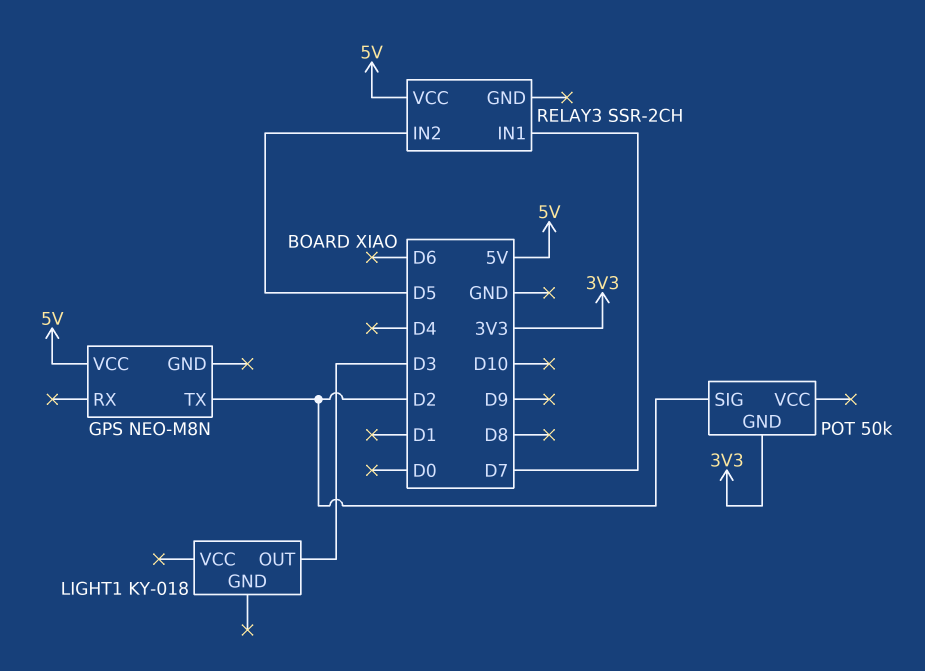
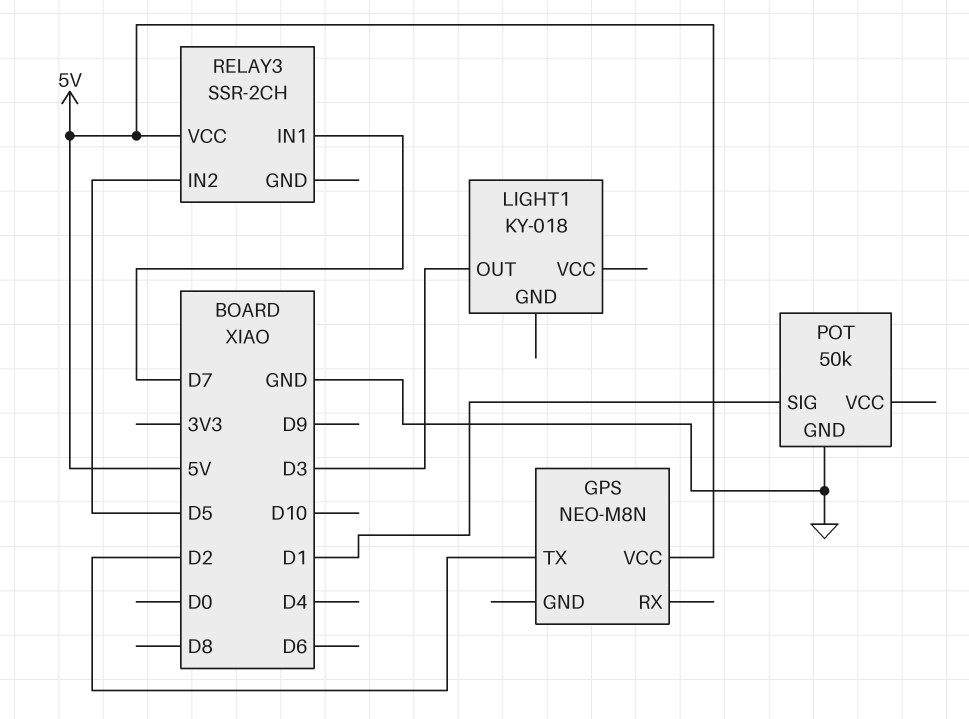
POT pin GND: 3V3 -> GND
POT pin SIG: D2 -> D1

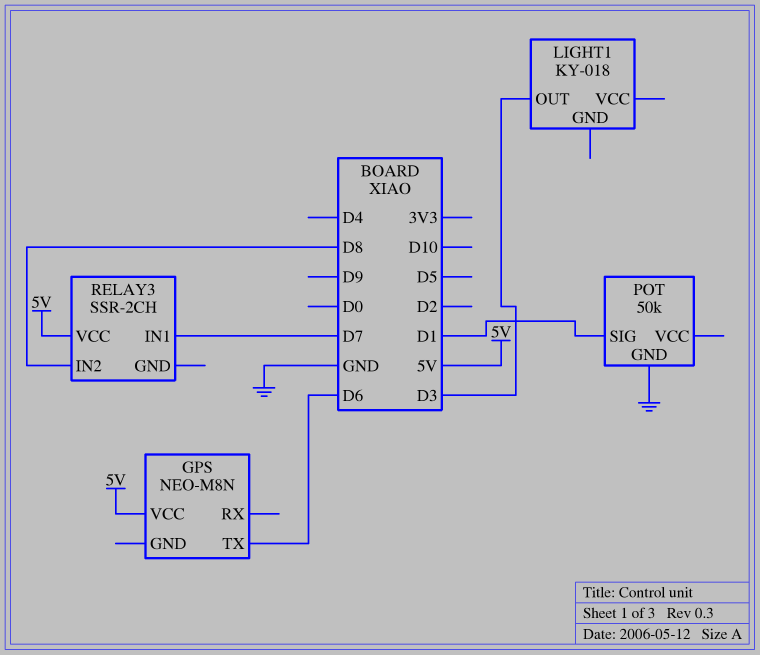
GPS pin TX: D2 -> D6
RELAY3 pin IN2: D5 -> D8

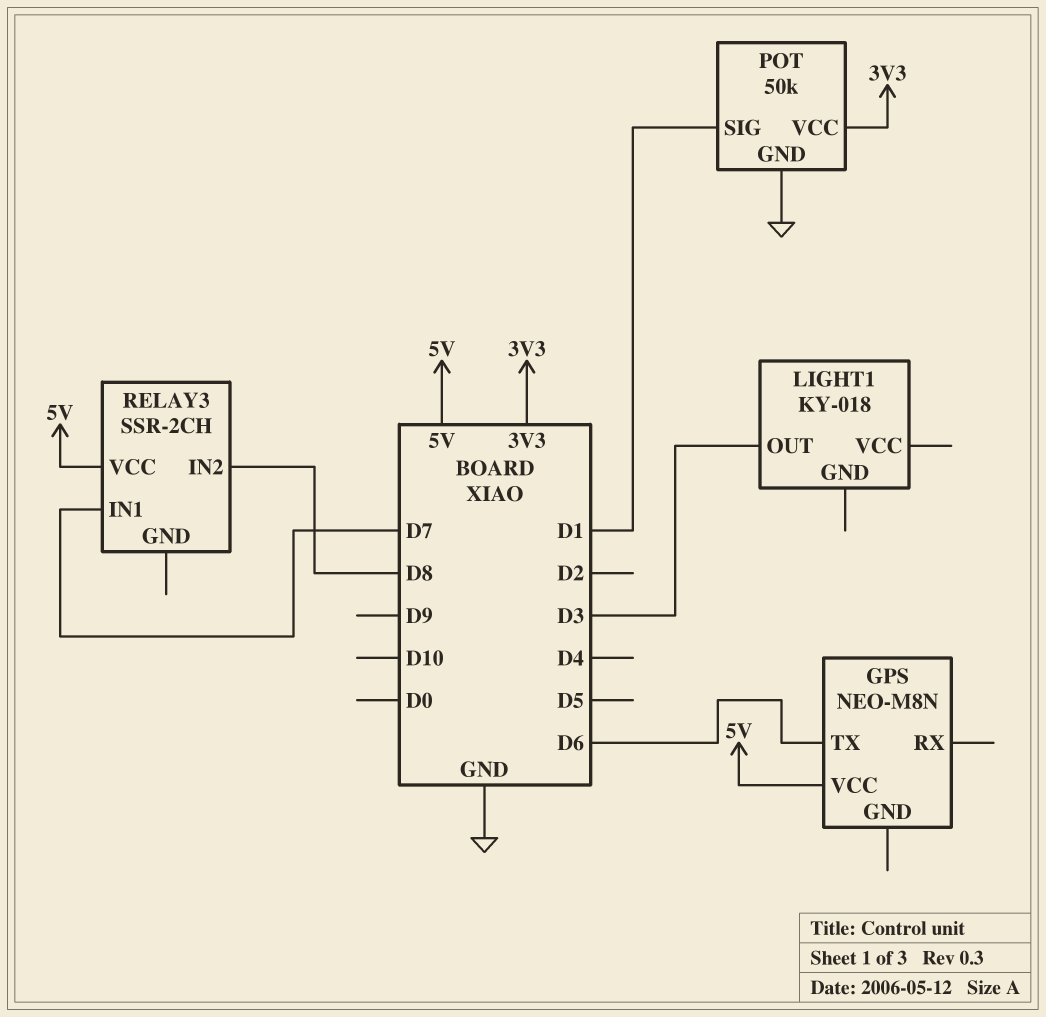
POT pin VCC: none -> 3V3

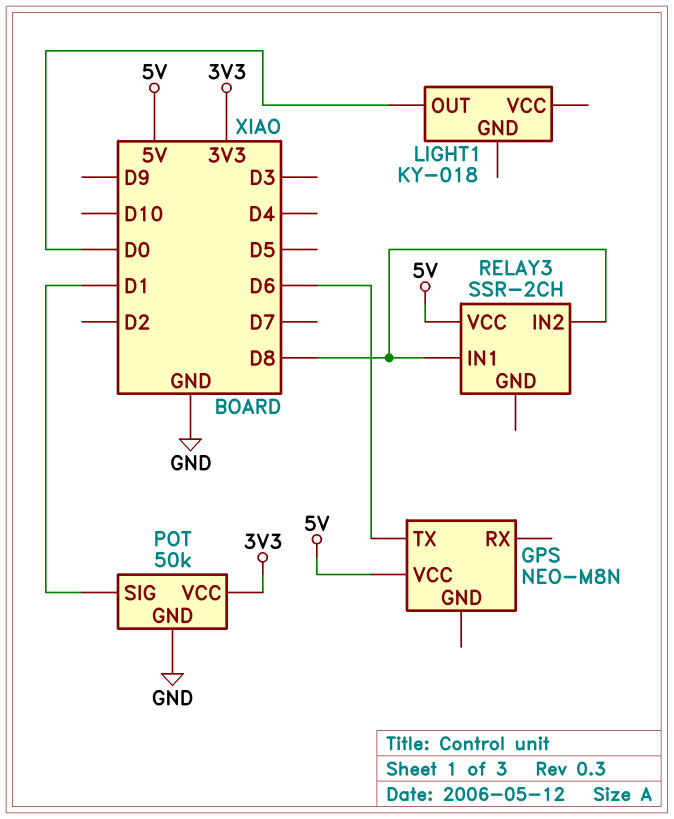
LIGHT1 pin OUT: D3 -> D0
RELAY3 pin IN1: D7 -> D8

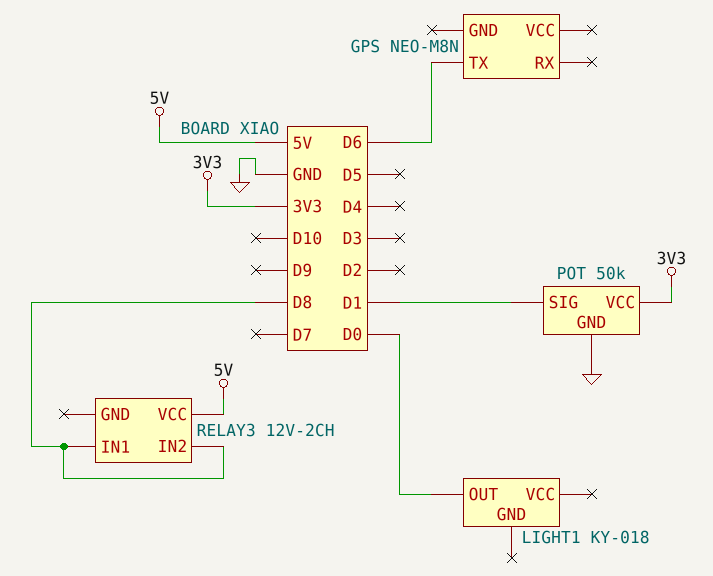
GPS pin VCC: 5V -> none
RELAY3: SSR-2CH -> 12V-2CH

